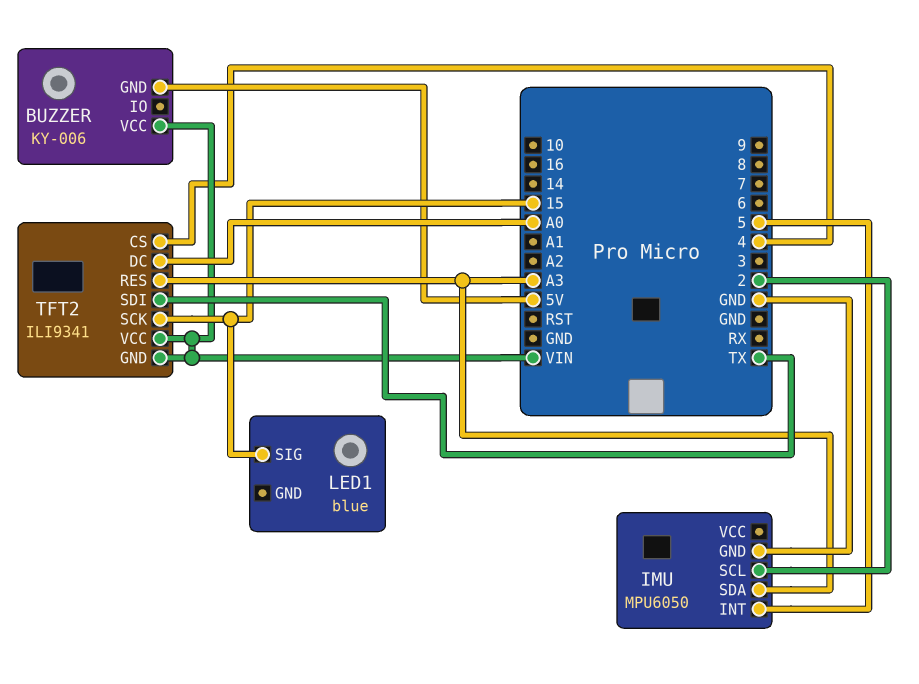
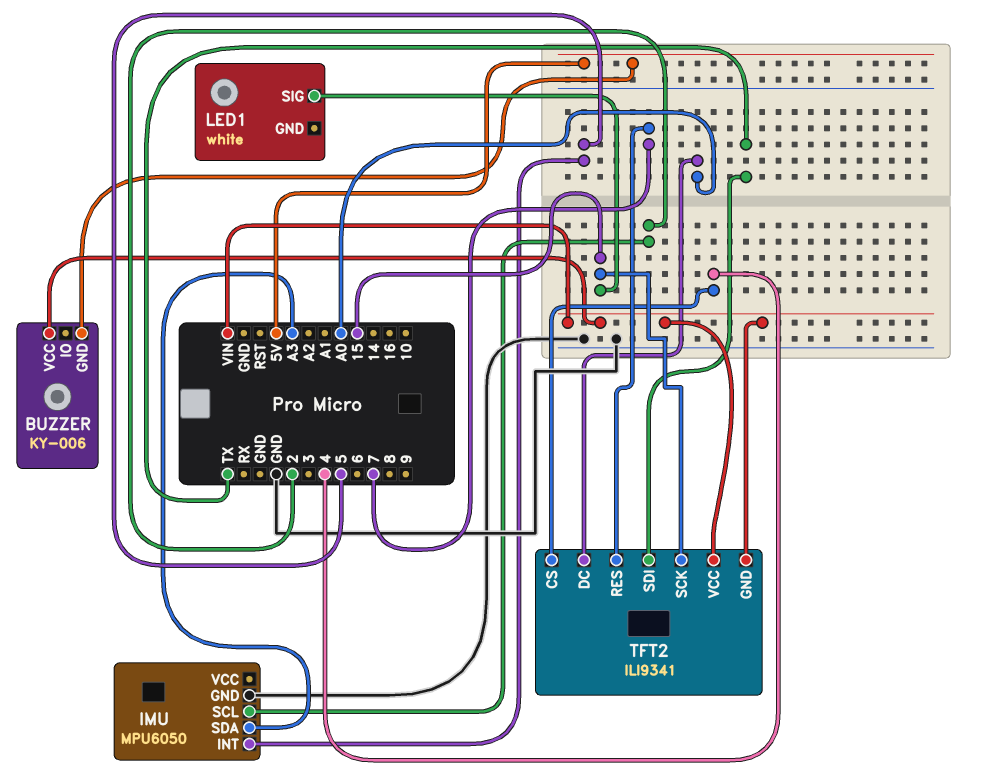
LED1: blue -> white
TFT2 pin RES: A3 -> 7

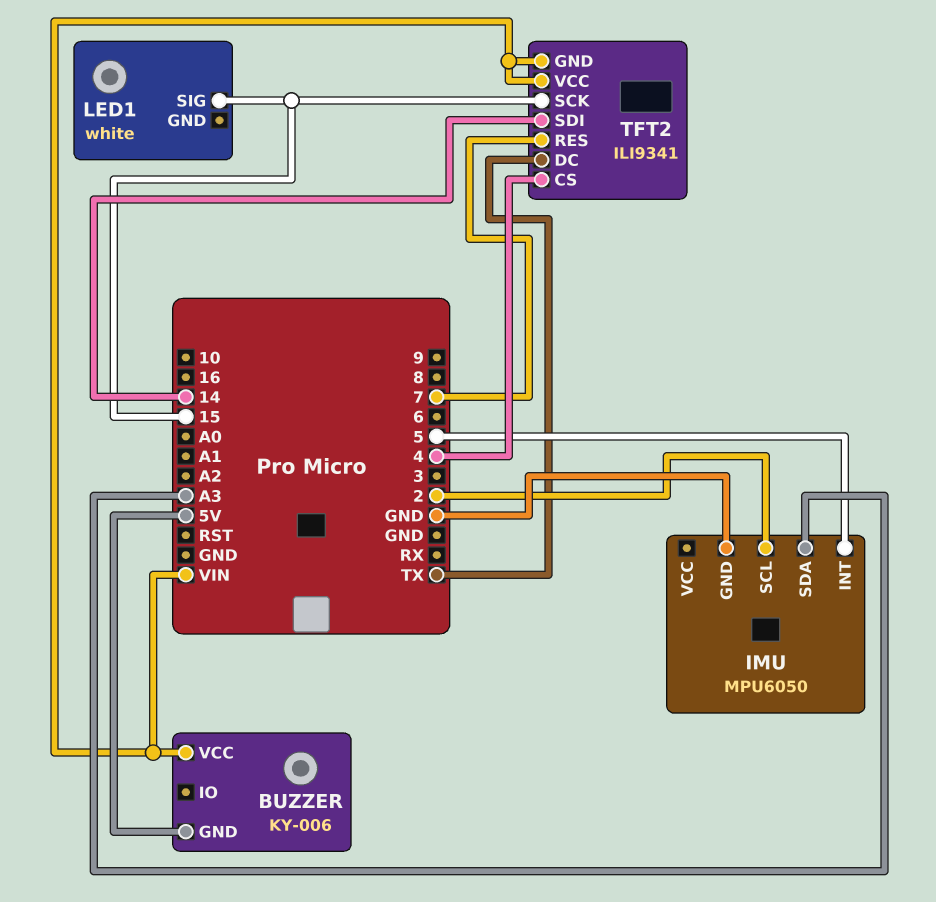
TFT2 pin DC: A0 -> TX
TFT2 pin SDI: TX -> 14

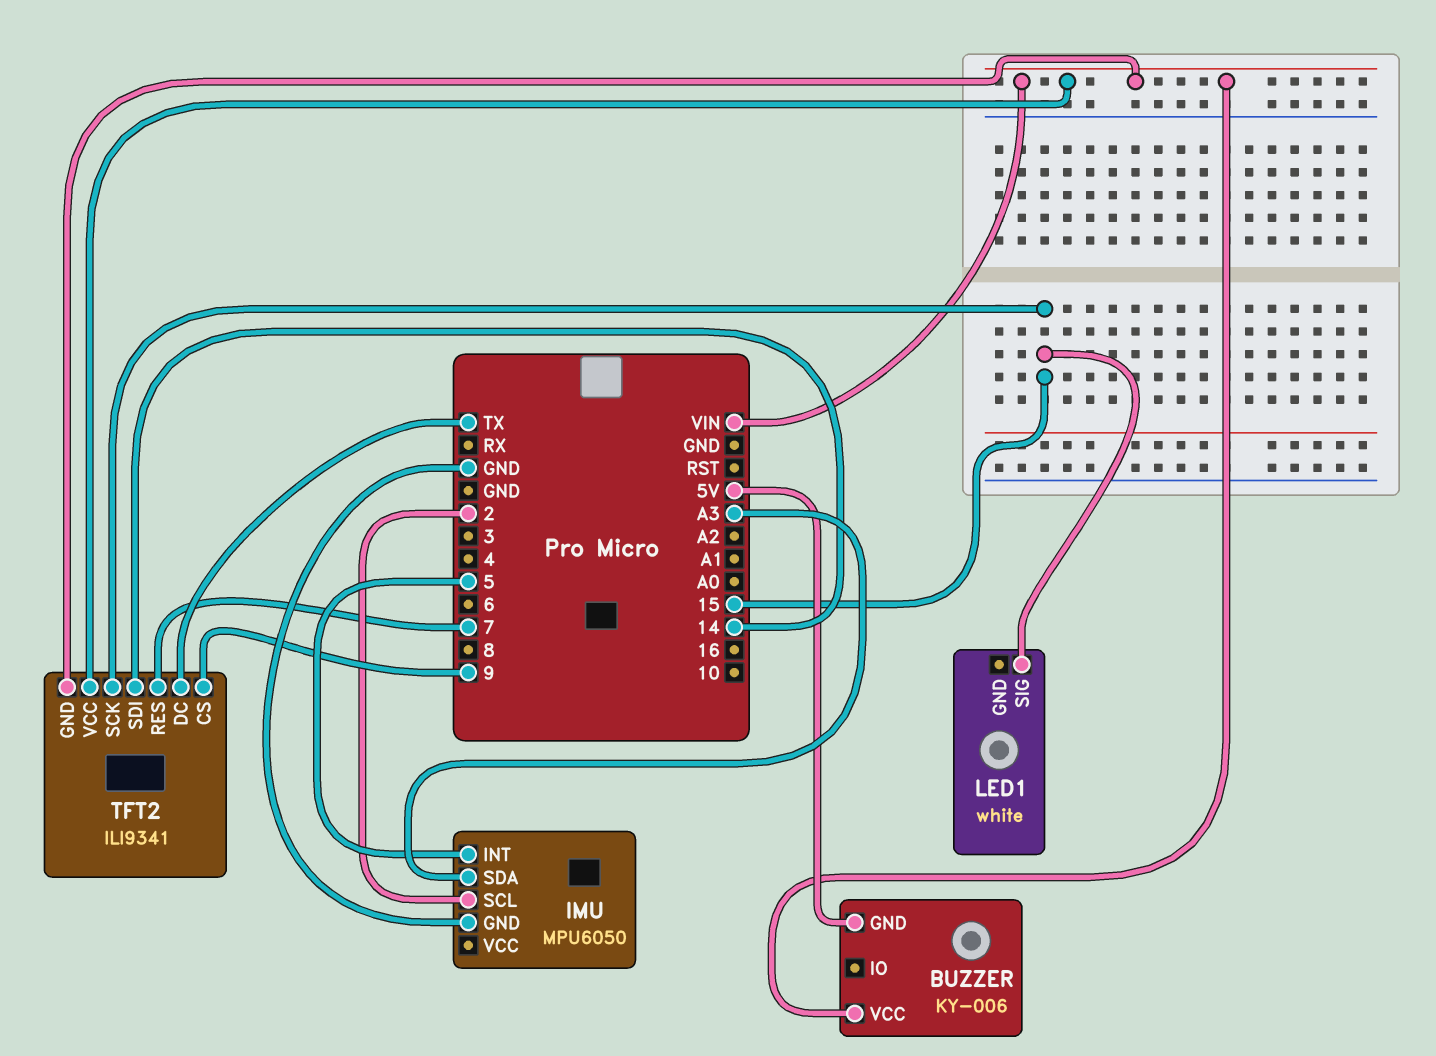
TFT2 pin CS: 4 -> 9

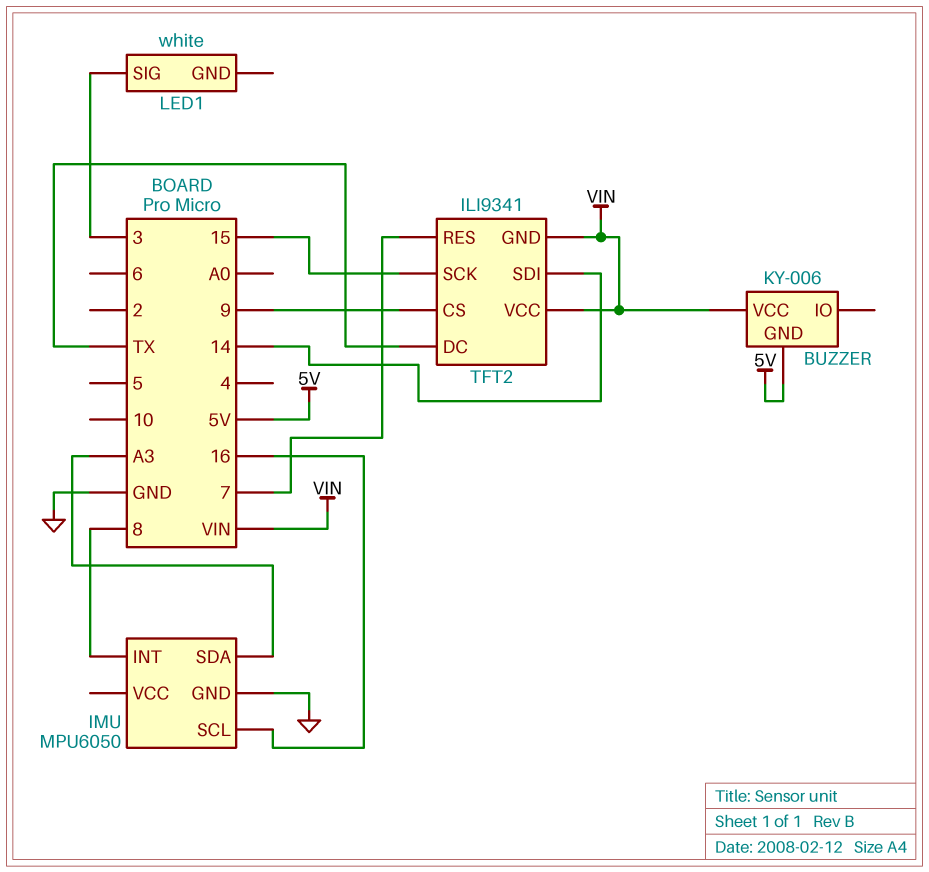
IMU pin INT: 5 -> 8
IMU pin SCL: 2 -> 16
LED1 pin SIG: 15 -> 3

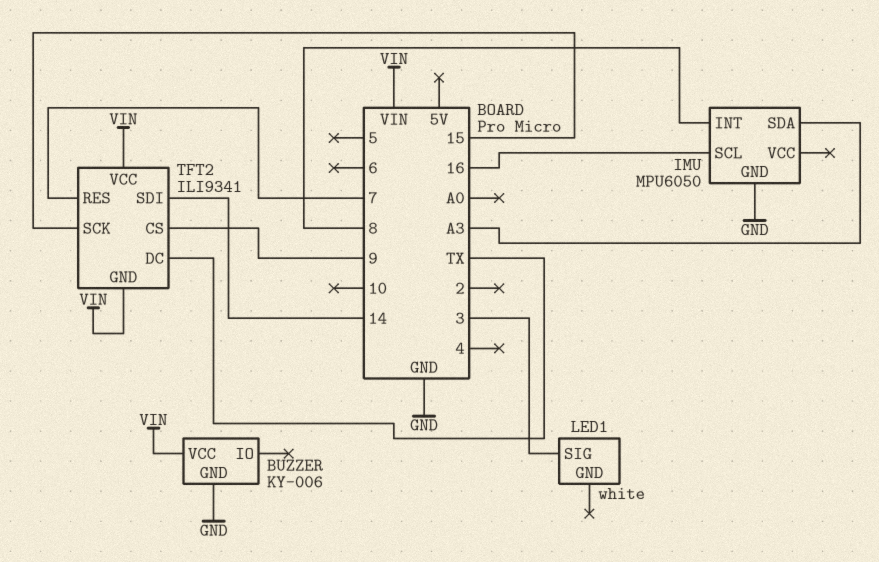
BUZZER pin GND: 5V -> GND

